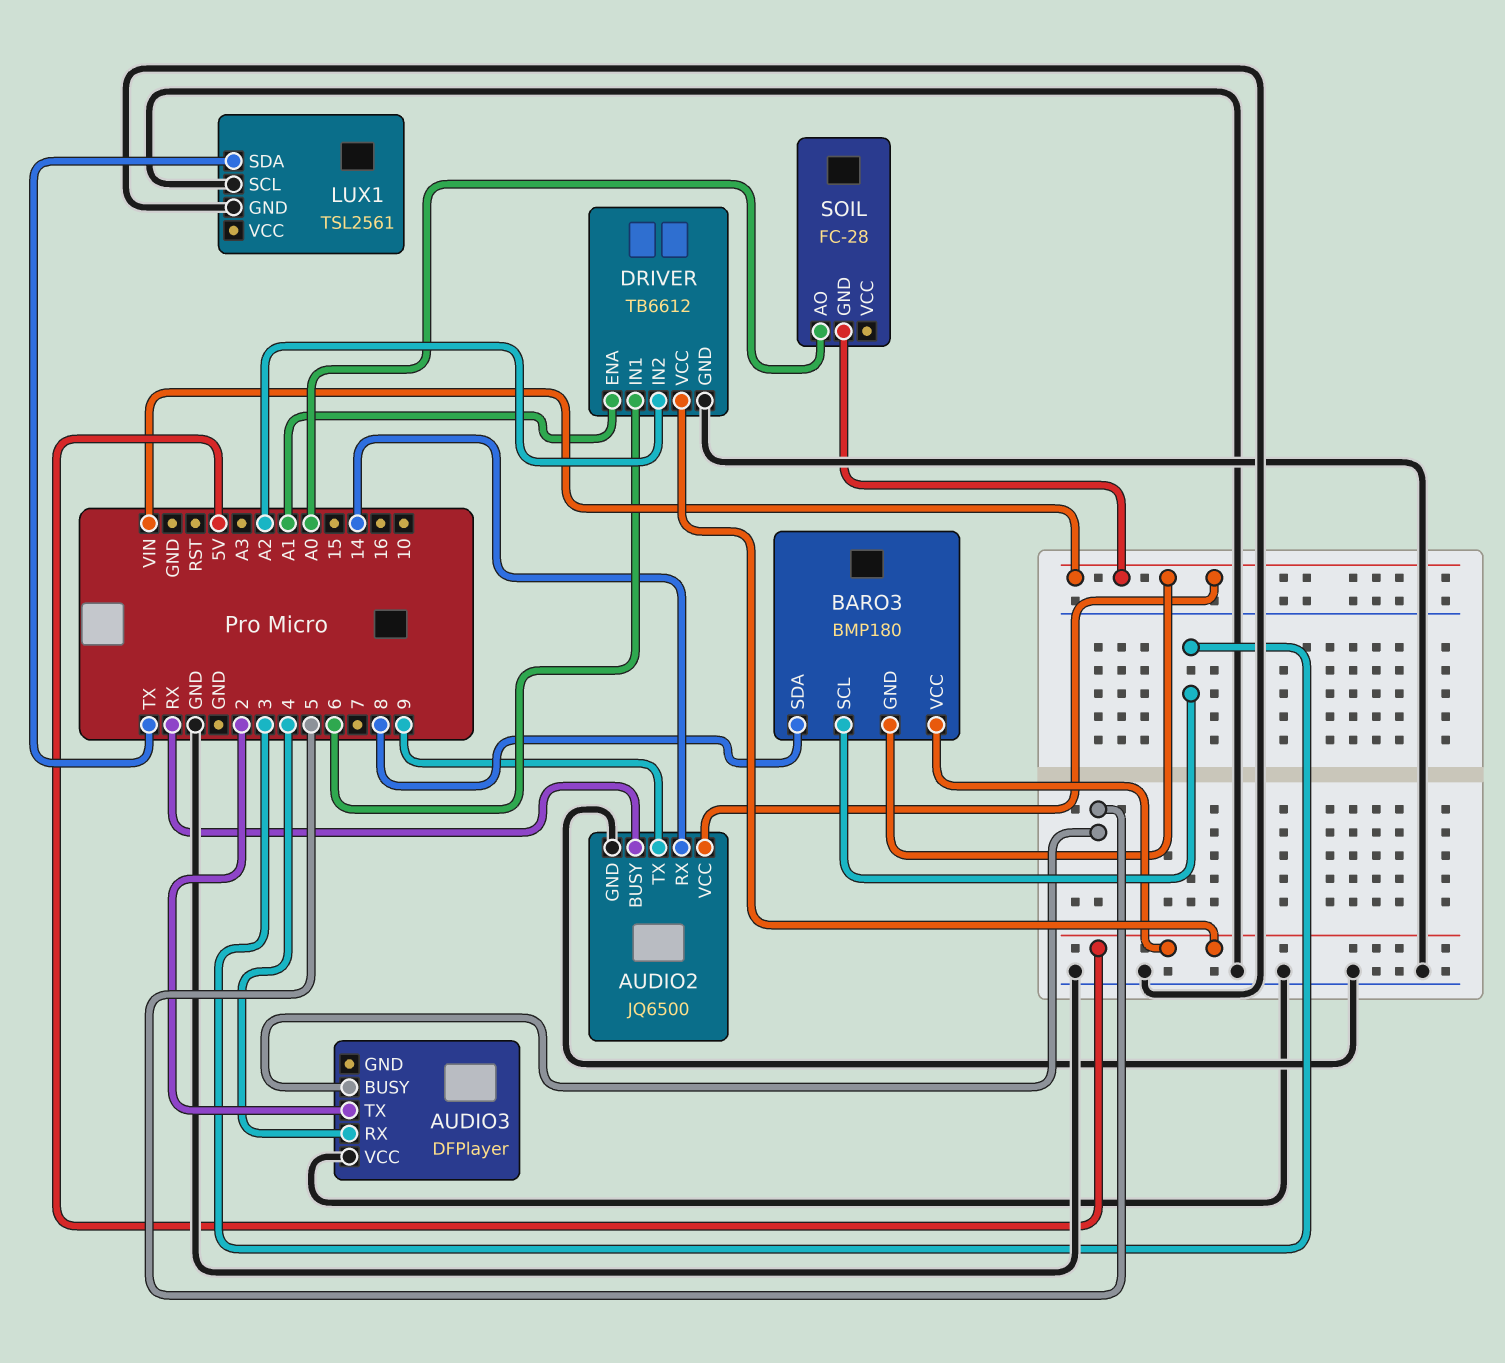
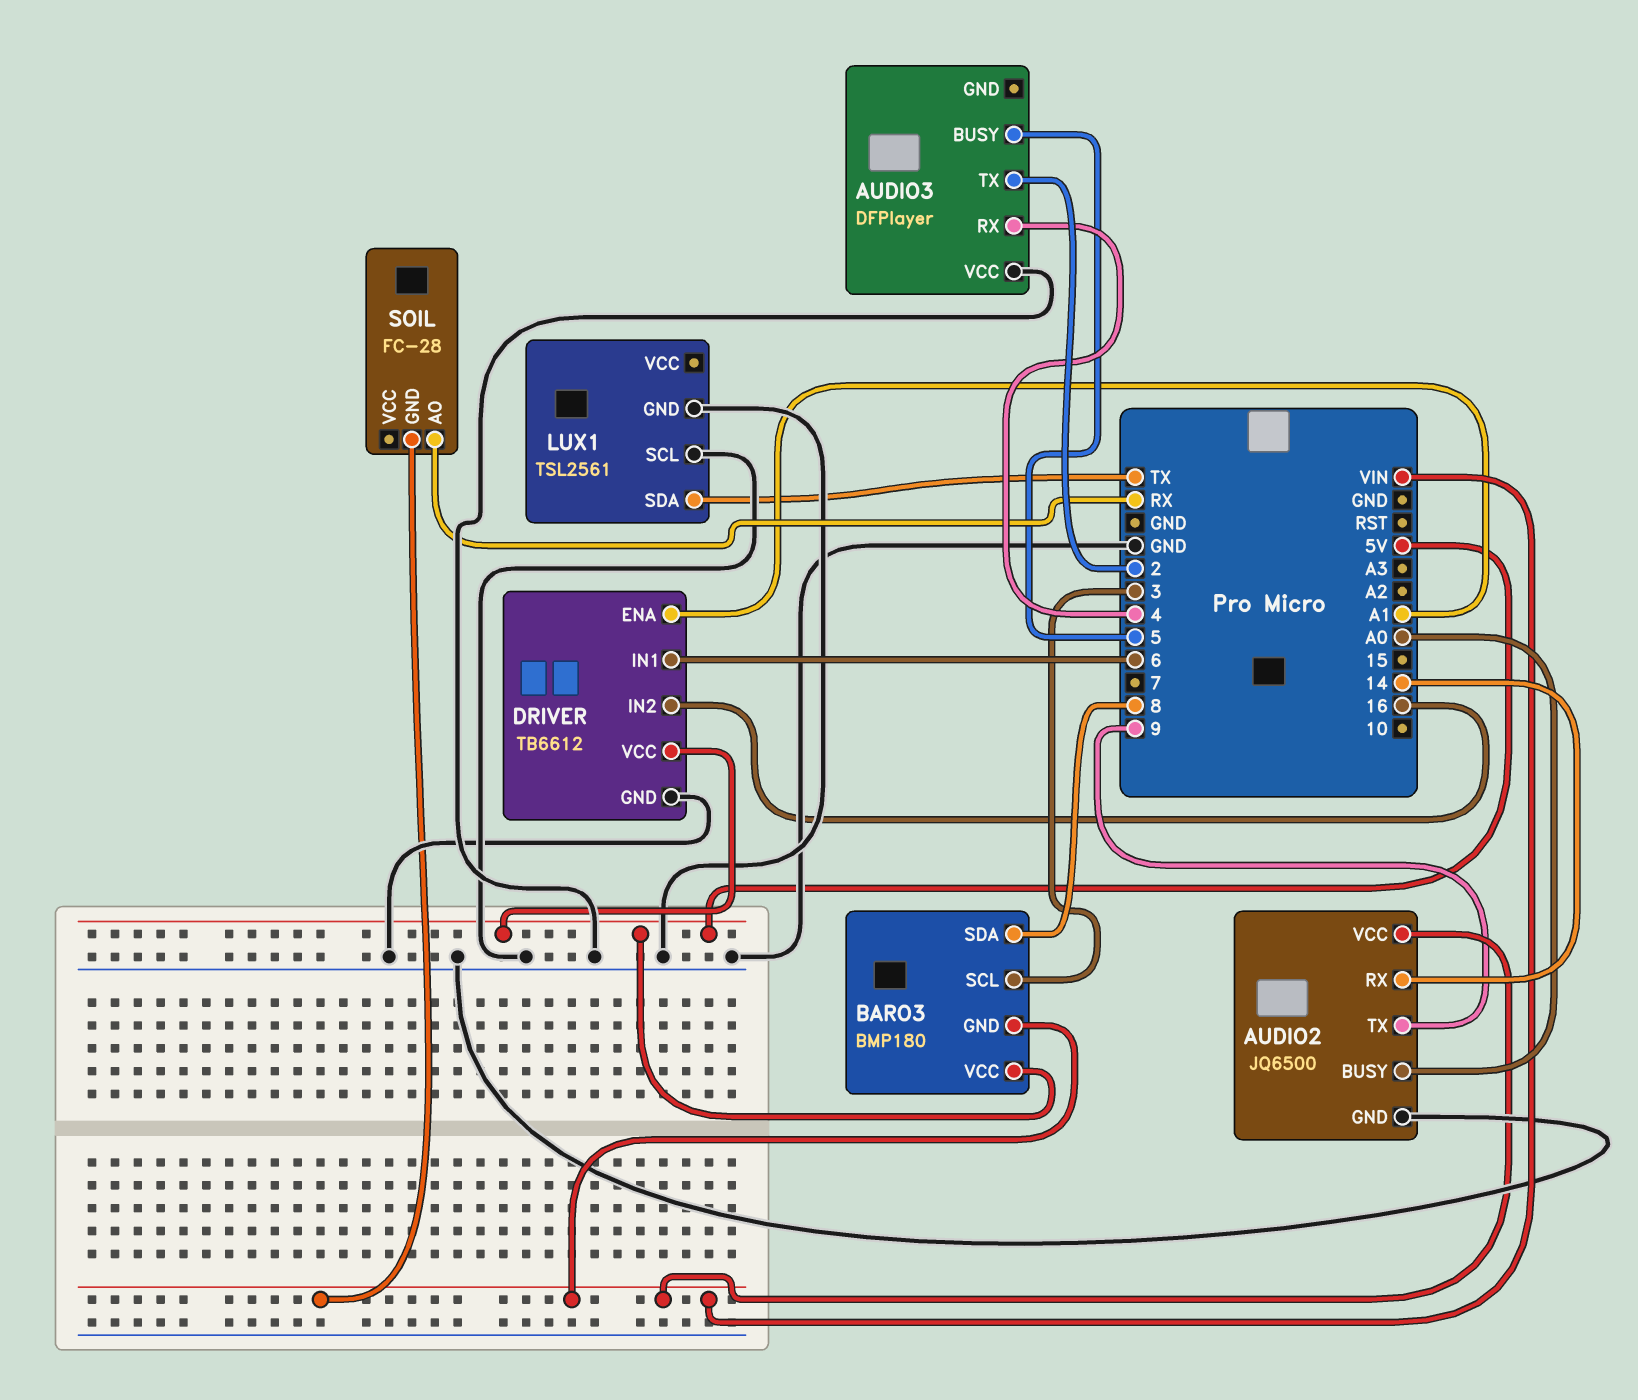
AUDIO2 pin BUSY: RX -> A0
DRIVER pin IN2: A2 -> 16
SOIL pin AO: A0 -> RX

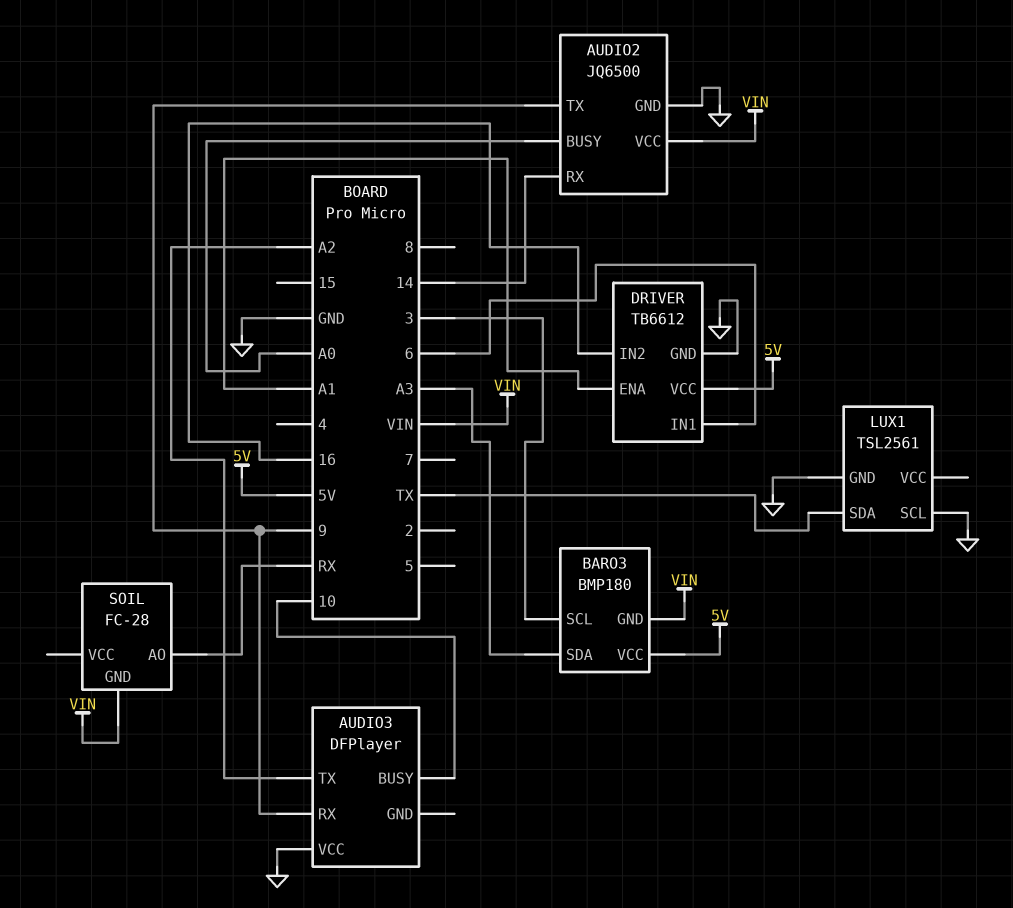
AUDIO3 pin BUSY: 5 -> 10
AUDIO3 pin RX: 4 -> 9
AUDIO3 pin TX: 2 -> A2
BARO3 pin SDA: 8 -> A3

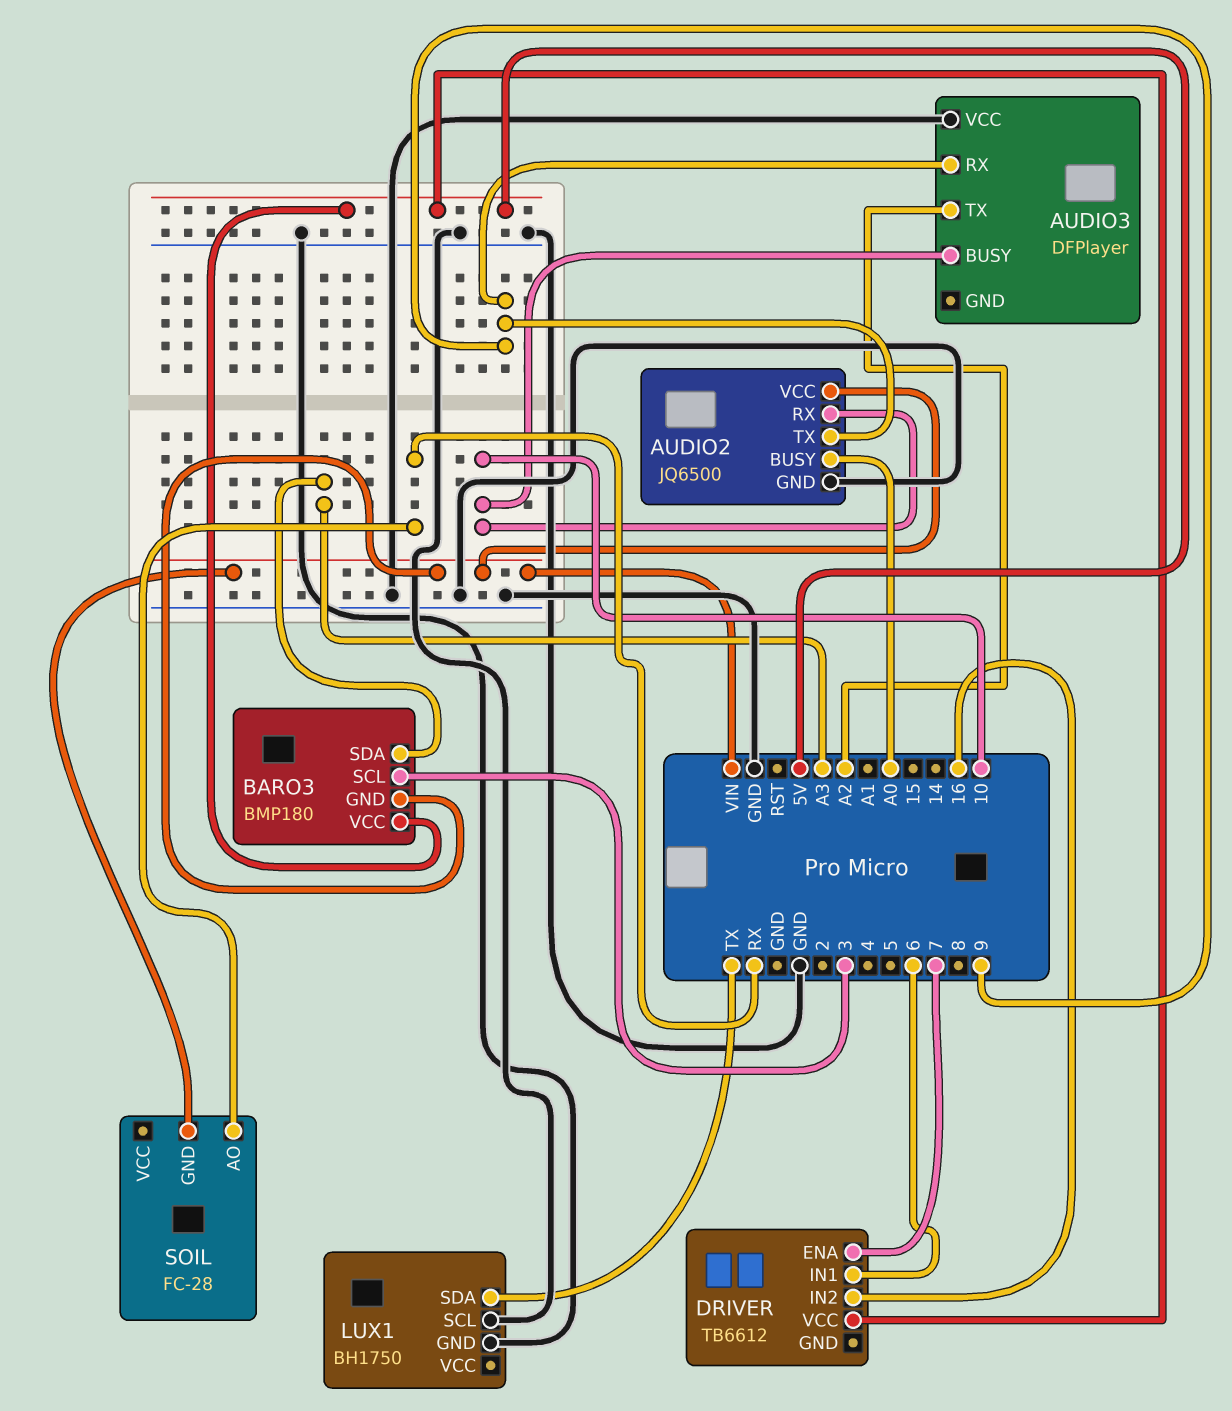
AUDIO2 pin RX: 14 -> 10
DRIVER pin ENA: A1 -> 7
DRIVER pin GND: GND -> none
LUX1: TSL2561 -> BH1750

